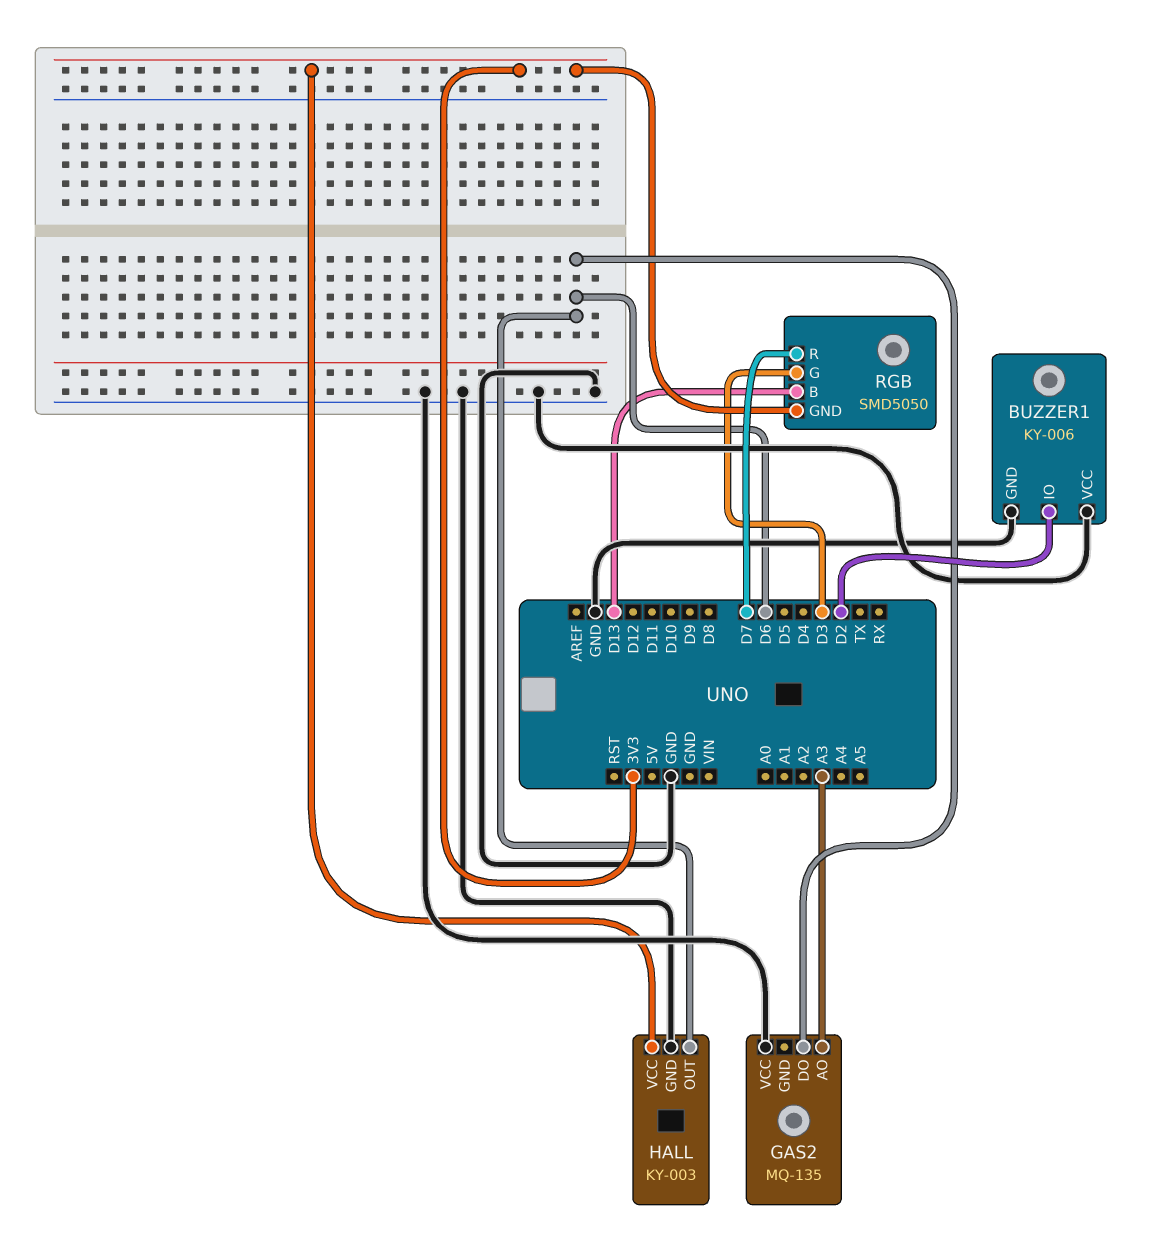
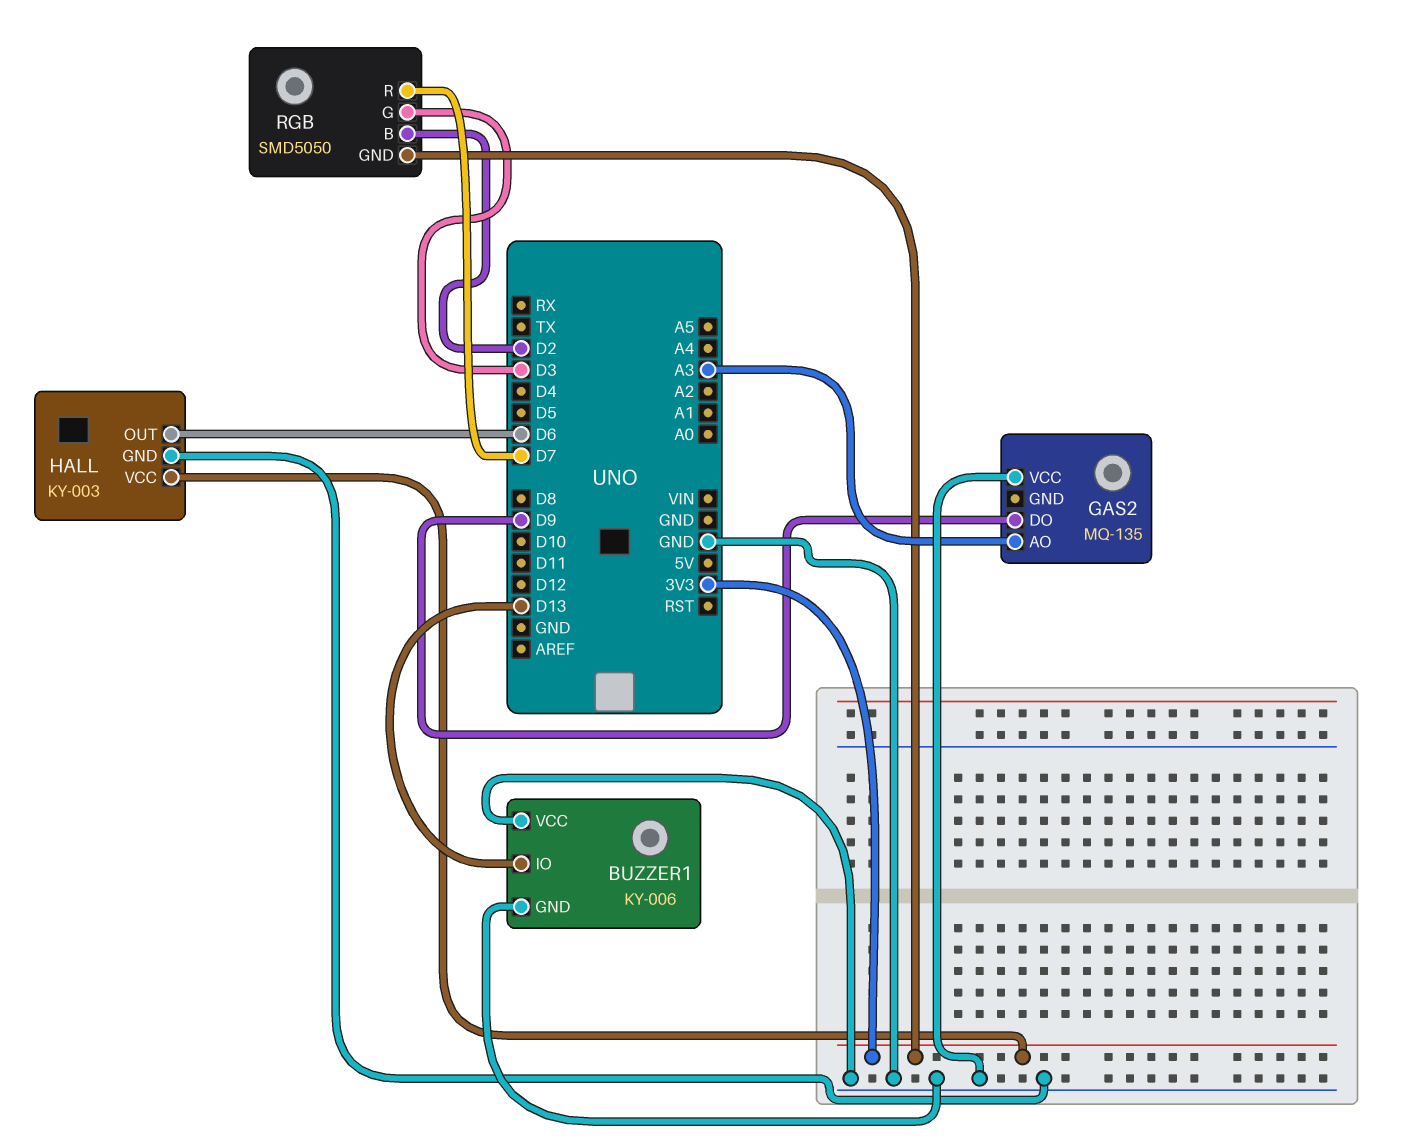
BUZZER1 pin IO: D2 -> D13
GAS2 pin DO: D6 -> D9
RGB pin B: D13 -> D2

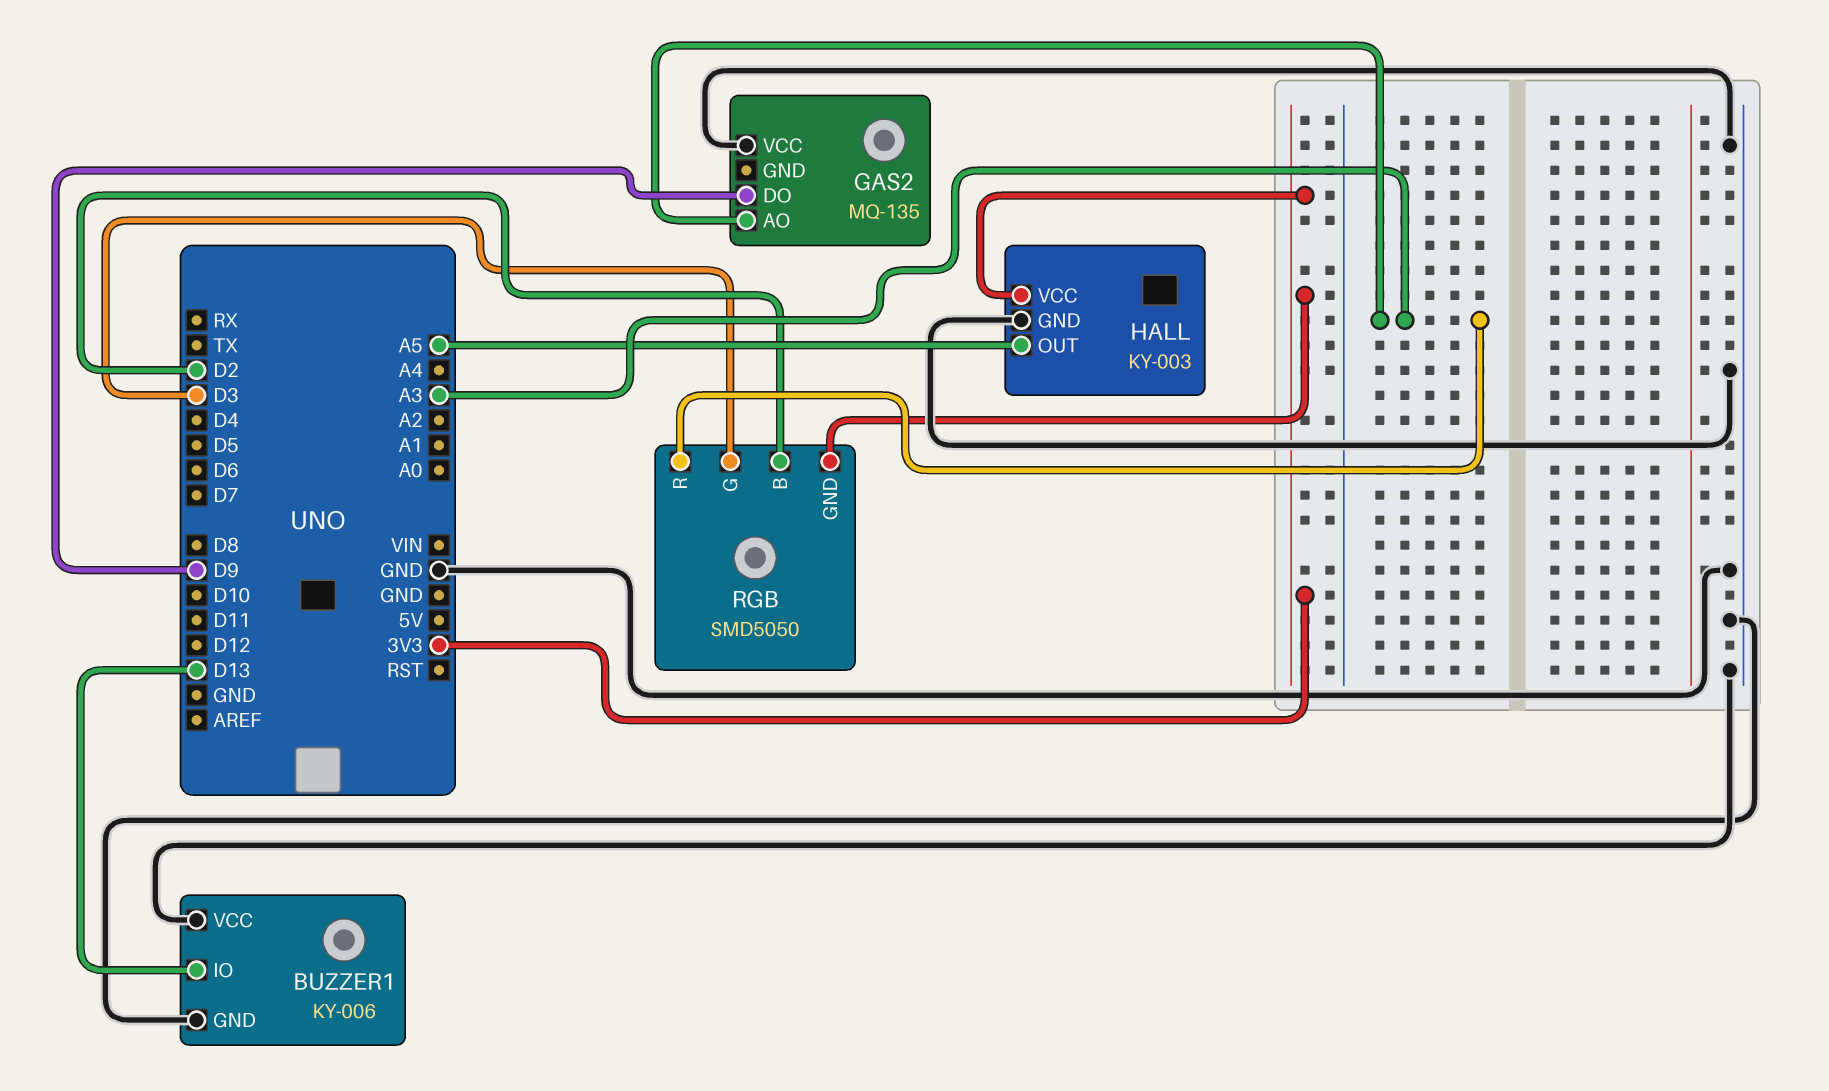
HALL pin OUT: D6 -> A5
RGB pin R: D7 -> A3

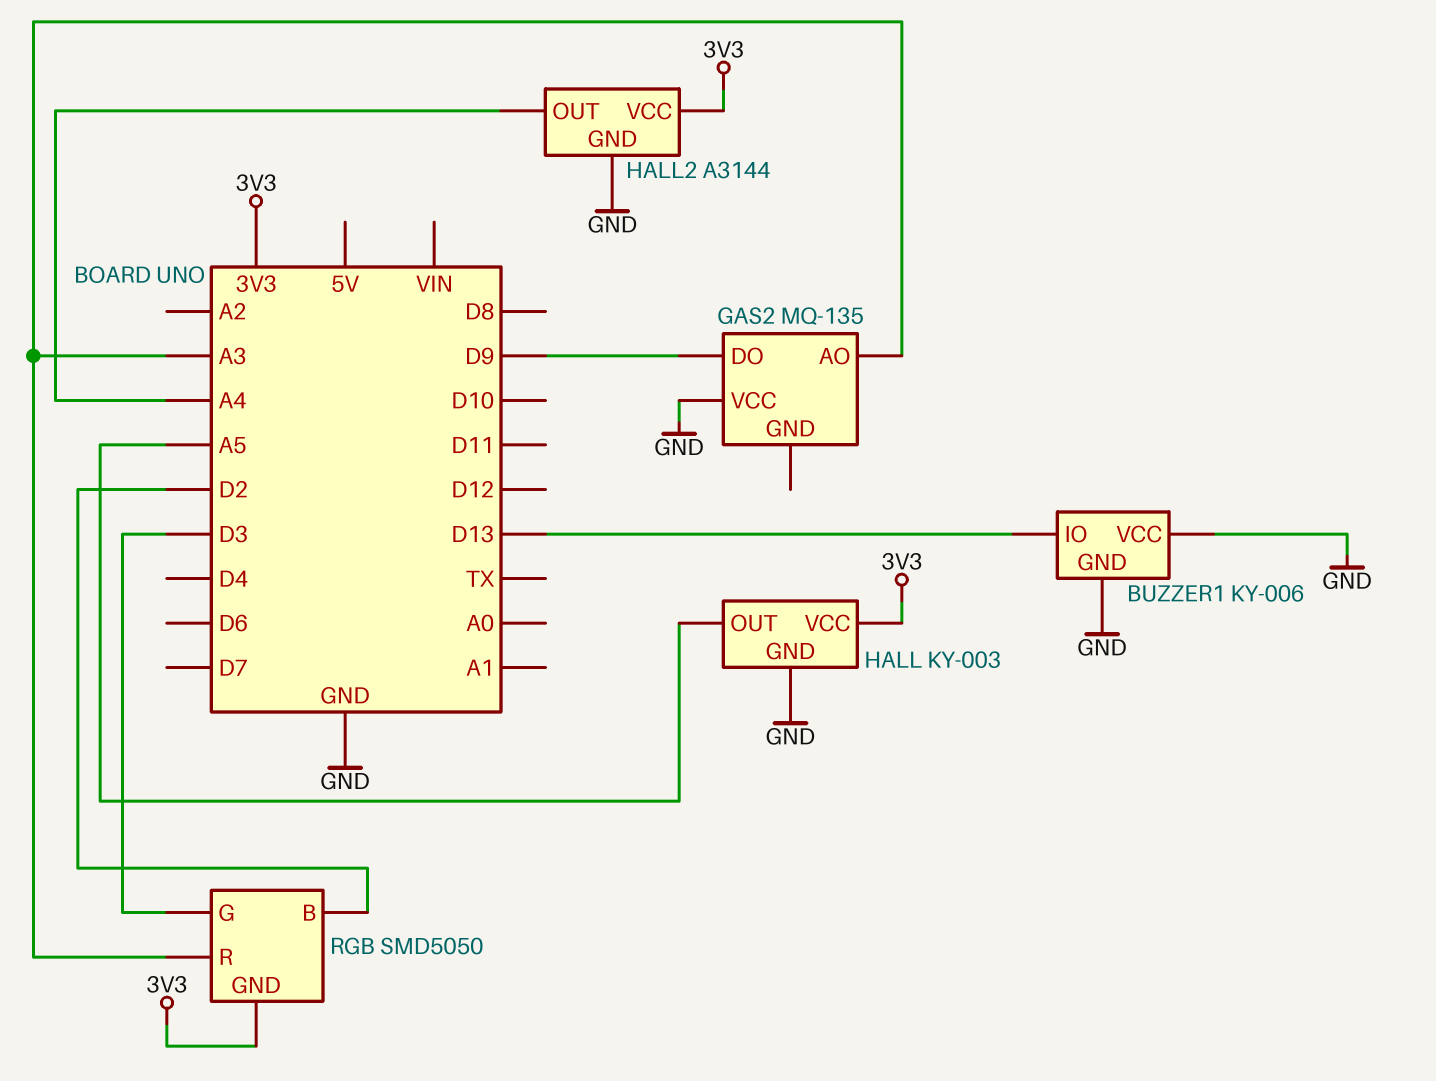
HALL2: none -> A3144
HALL2 pin GND: none -> GND
HALL2 pin OUT: none -> A4
HALL2 pin VCC: none -> 3V3

